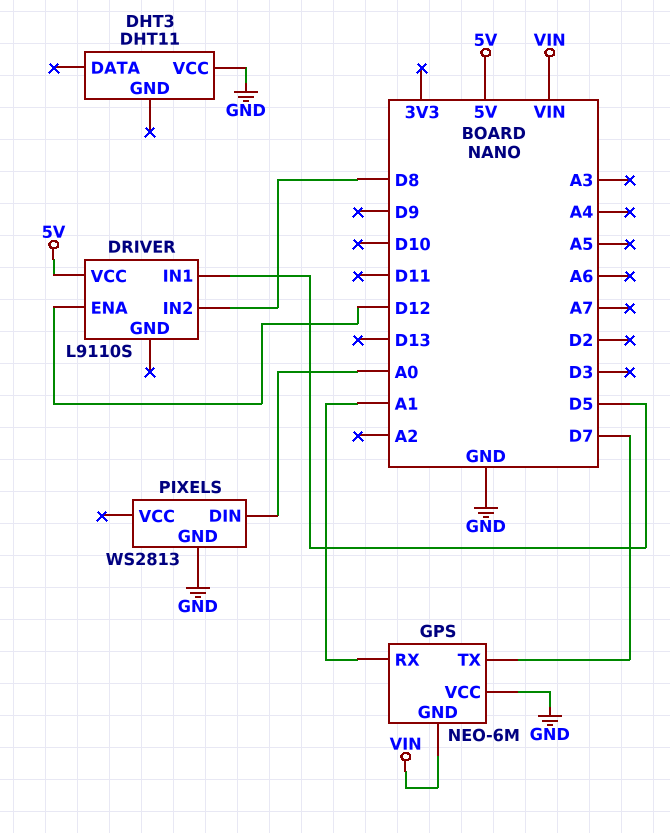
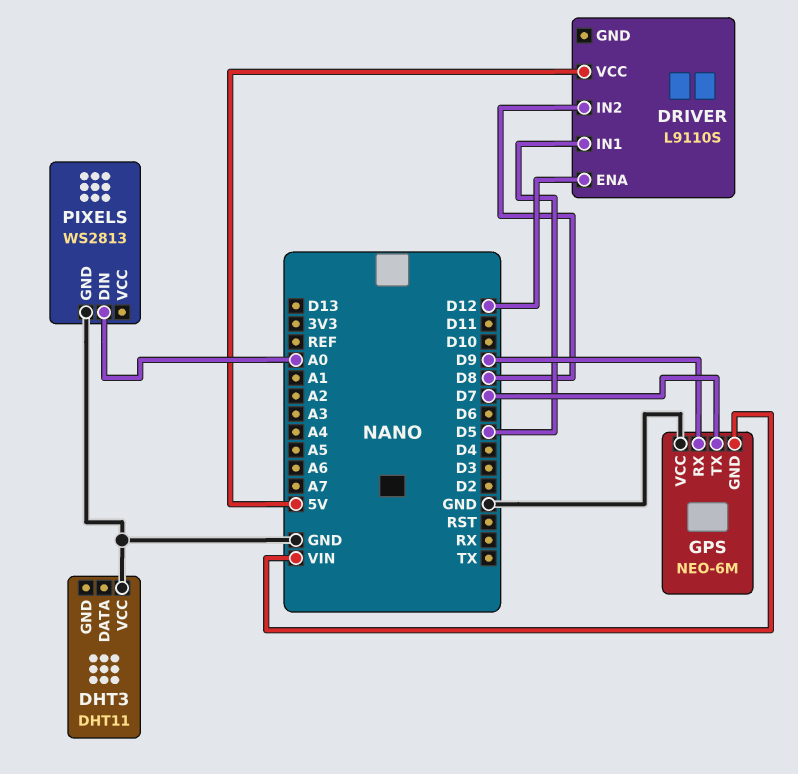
GPS pin RX: A1 -> D9

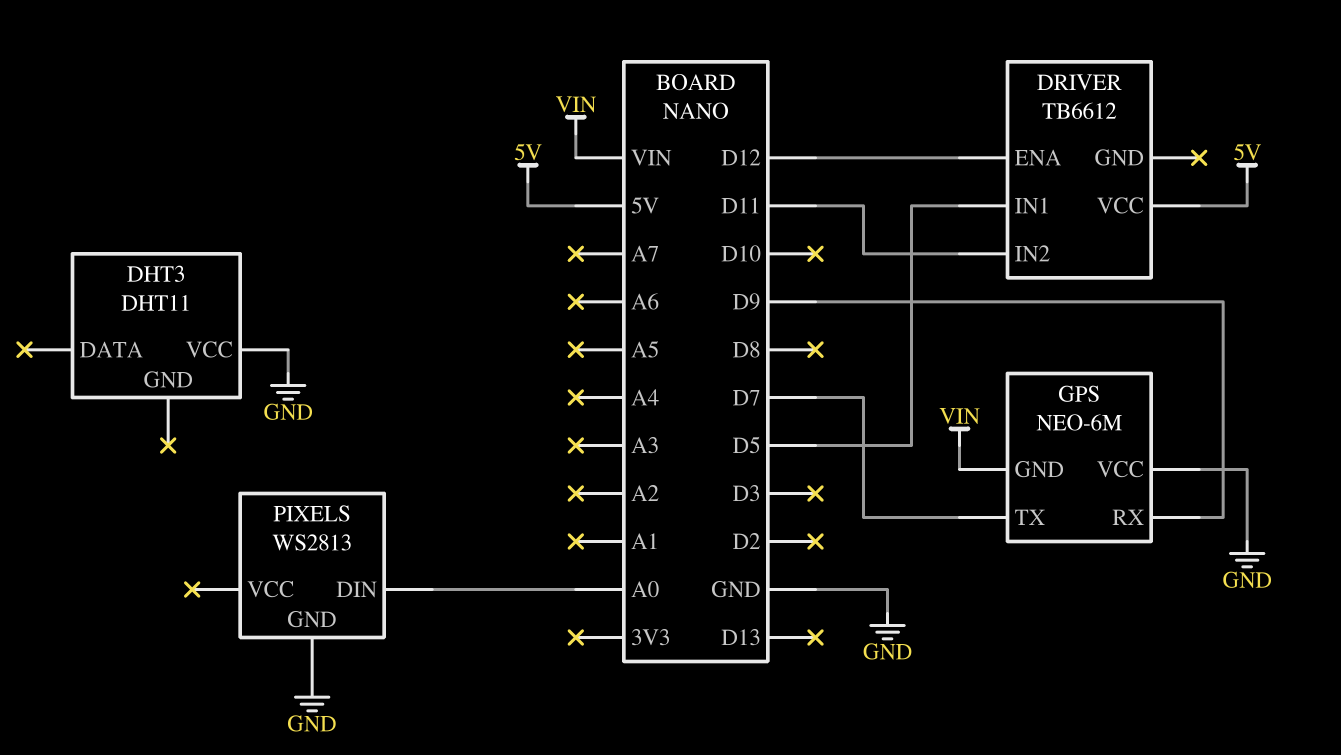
DRIVER: L9110S -> TB6612
DRIVER pin IN2: D8 -> D11

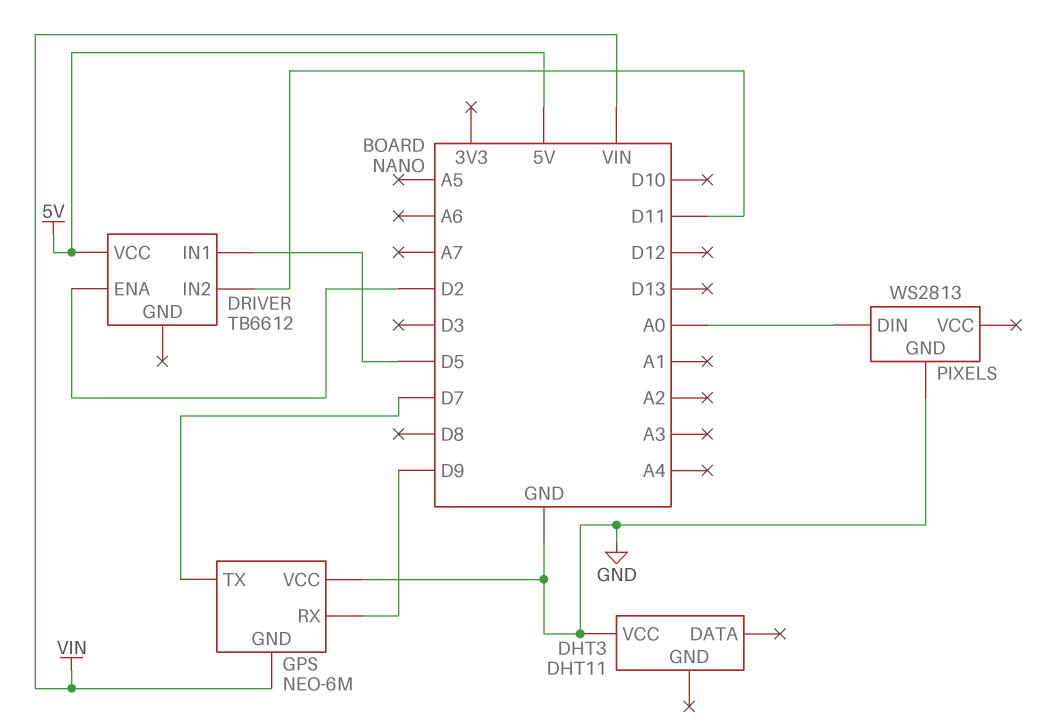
DRIVER pin ENA: D12 -> D2

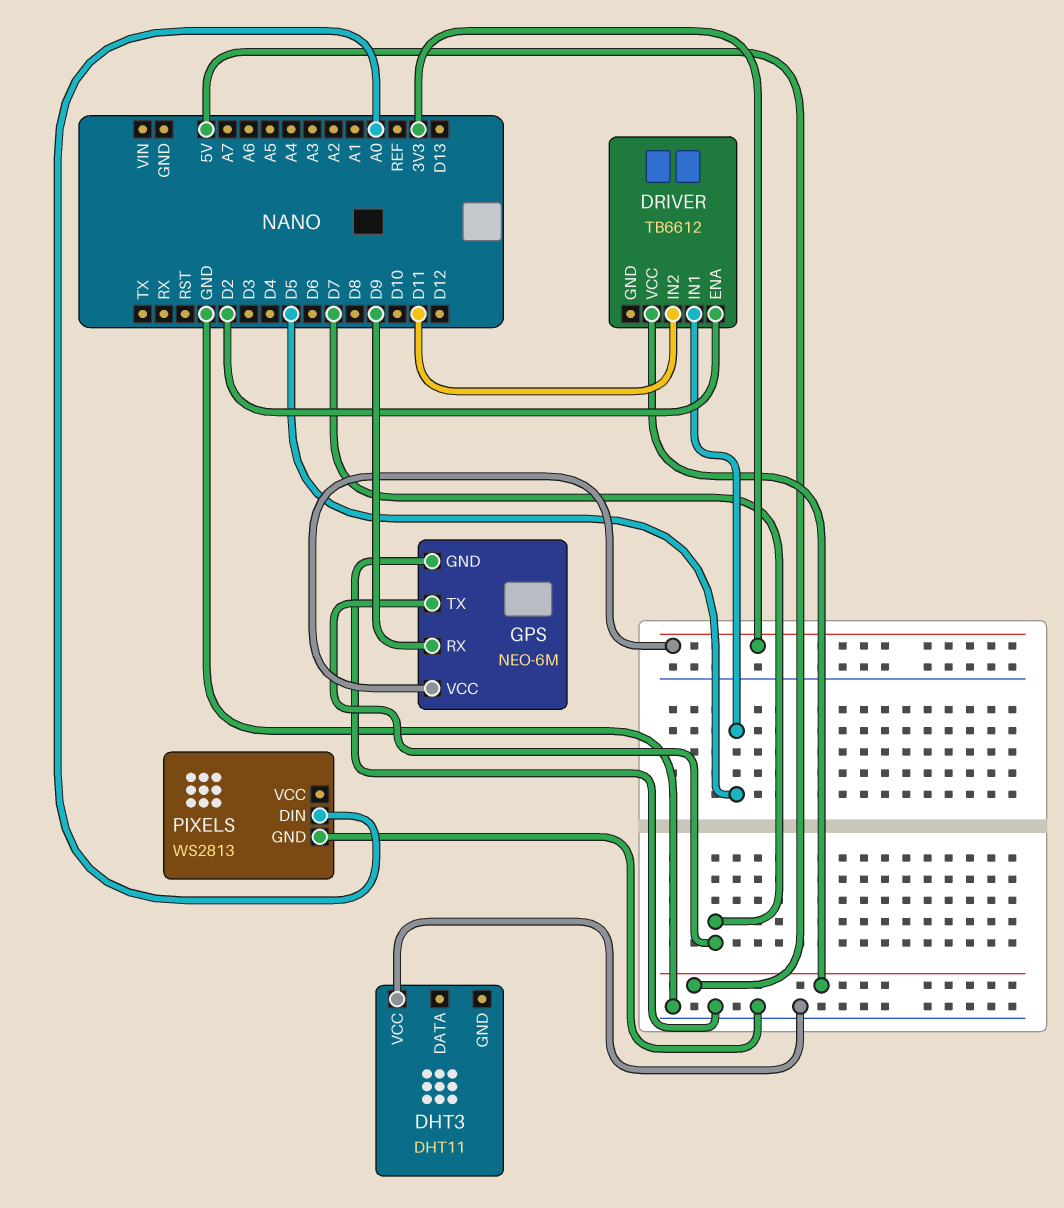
GPS pin GND: VIN -> GND
GPS pin VCC: GND -> 3V3

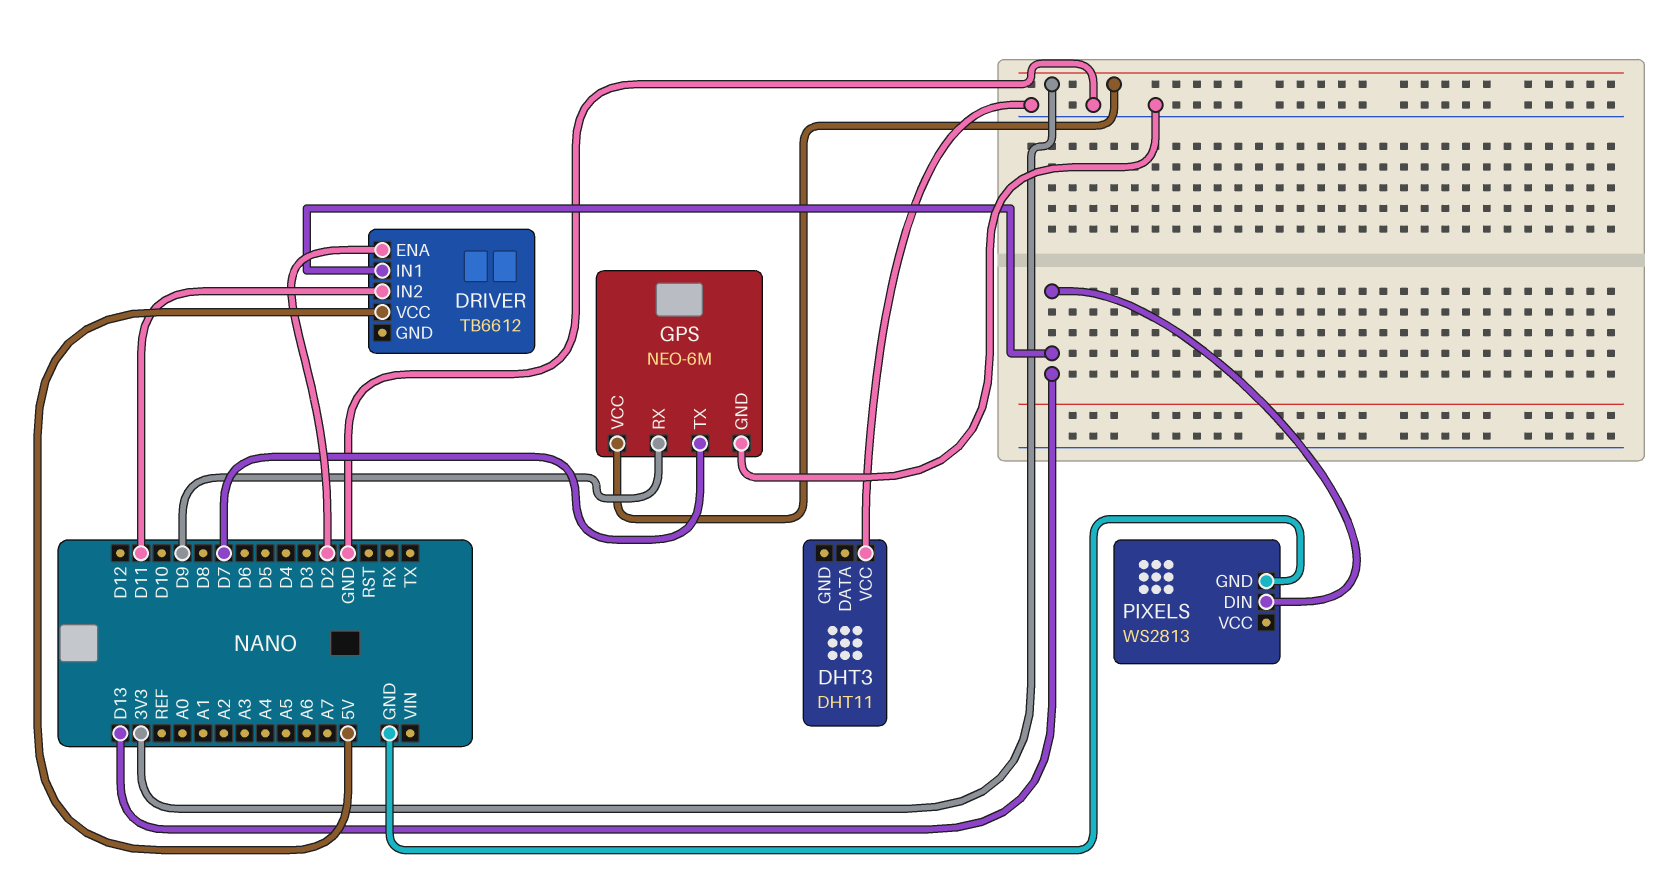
DRIVER pin IN1: D5 -> D13
PIXELS pin DIN: A0 -> D13

